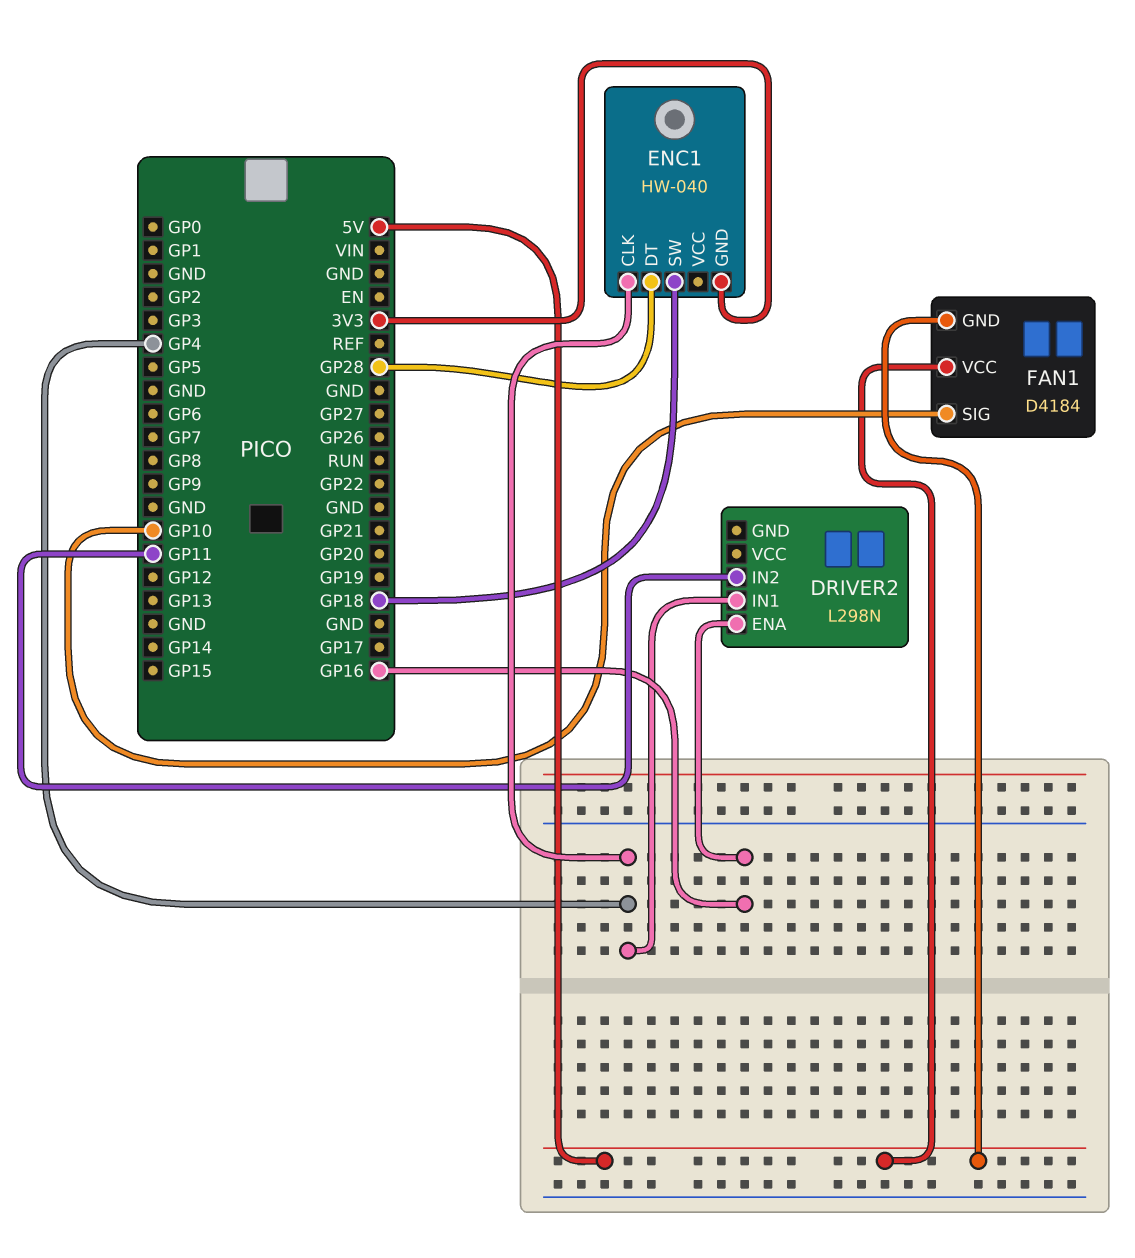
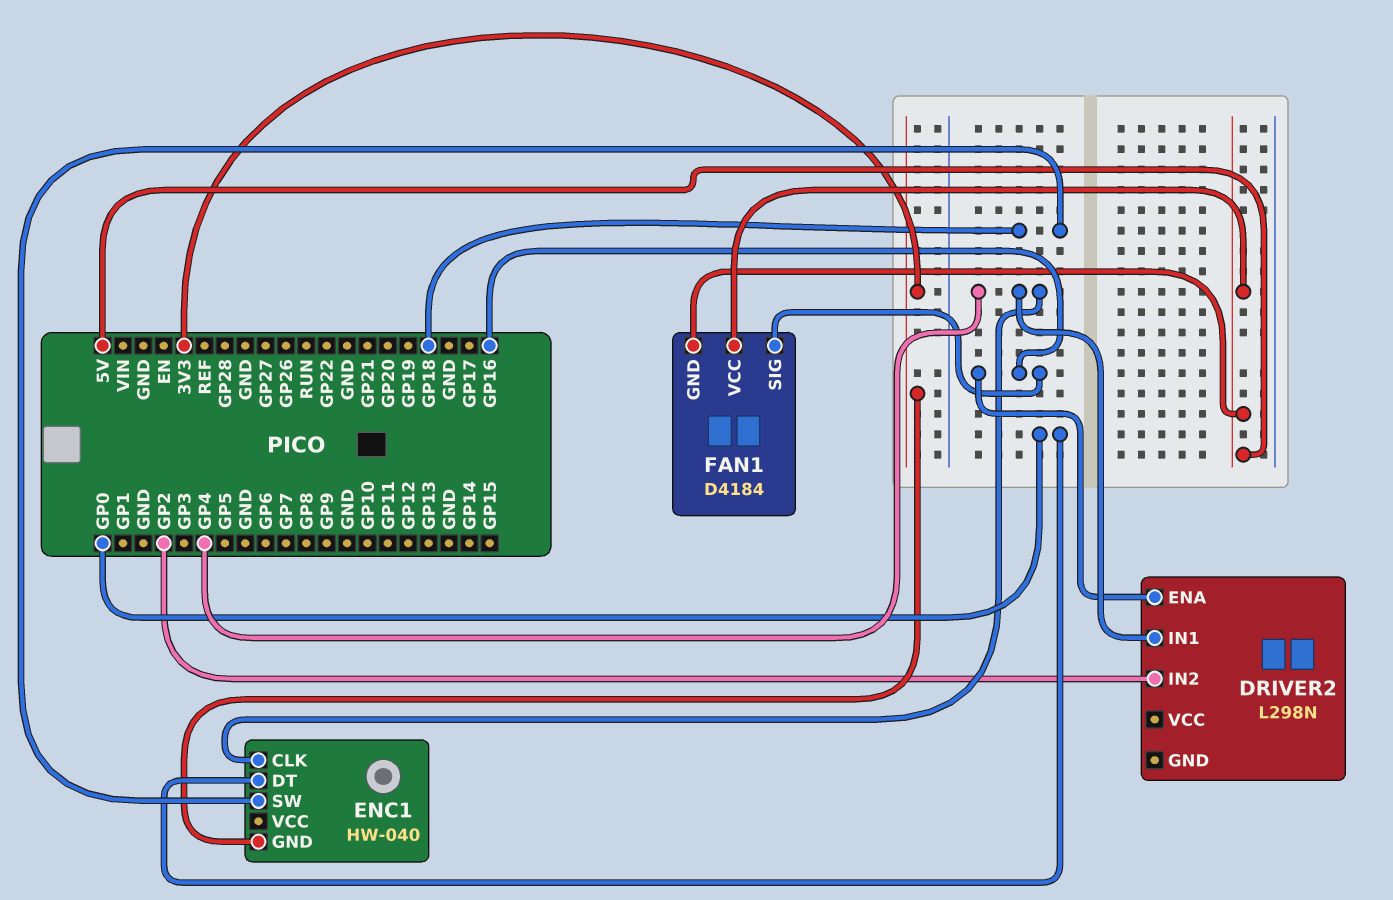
DRIVER2 pin IN2: GP11 -> GP2
ENC1 pin DT: GP28 -> GP0
FAN1 pin SIG: GP10 -> GP16

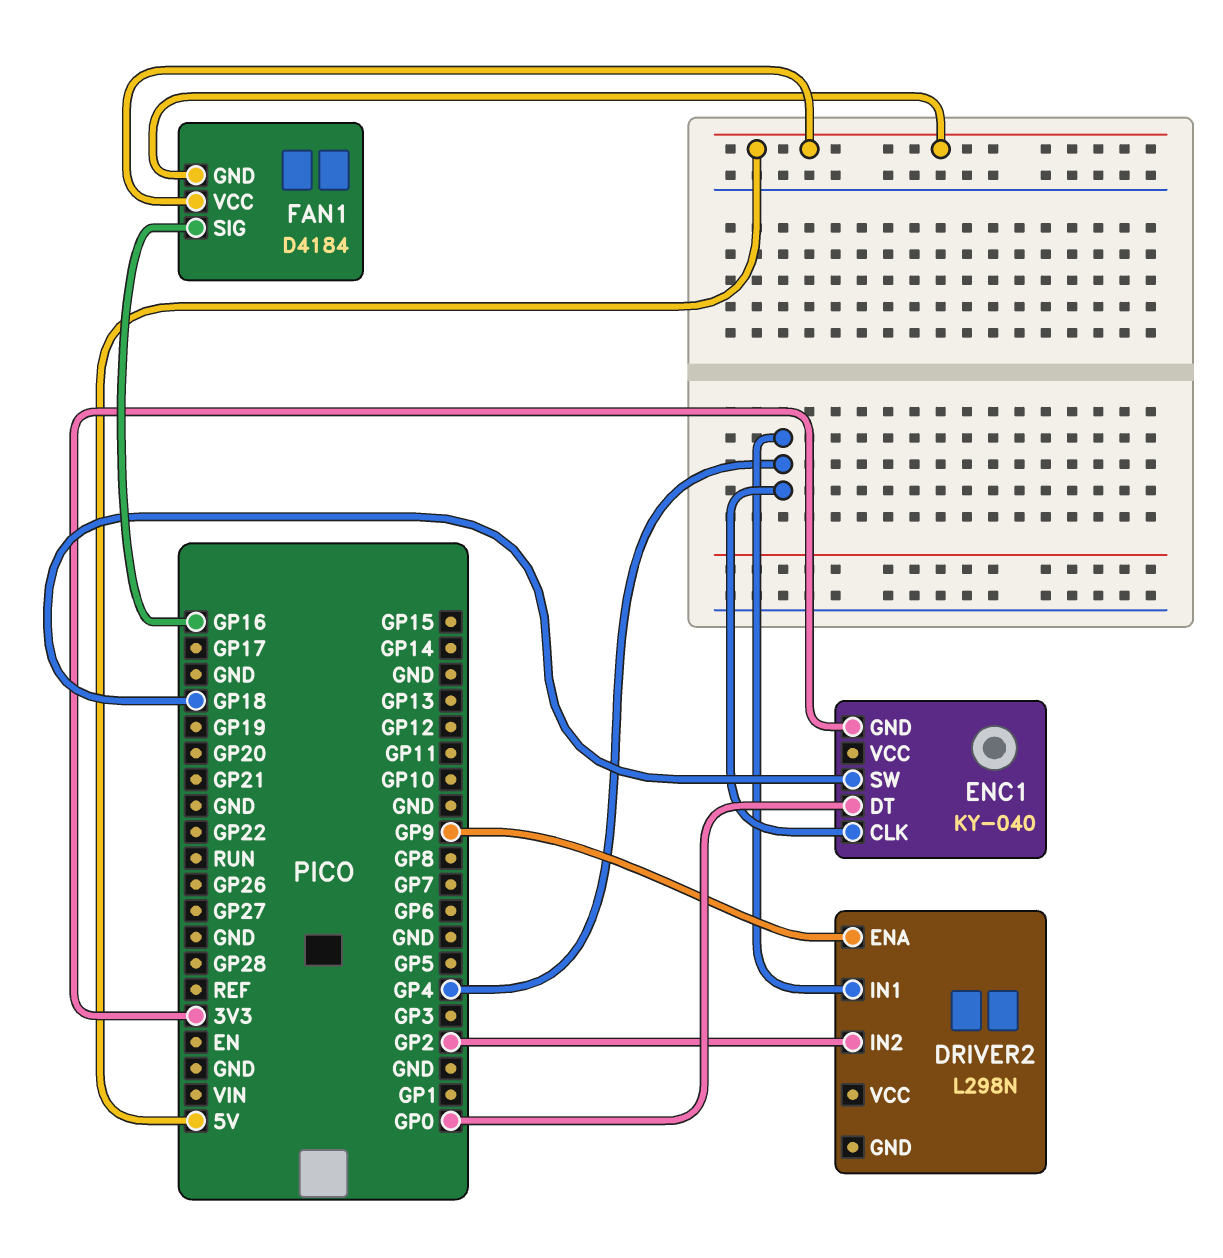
DRIVER2 pin ENA: GP16 -> GP9
ENC1: HW-040 -> KY-040

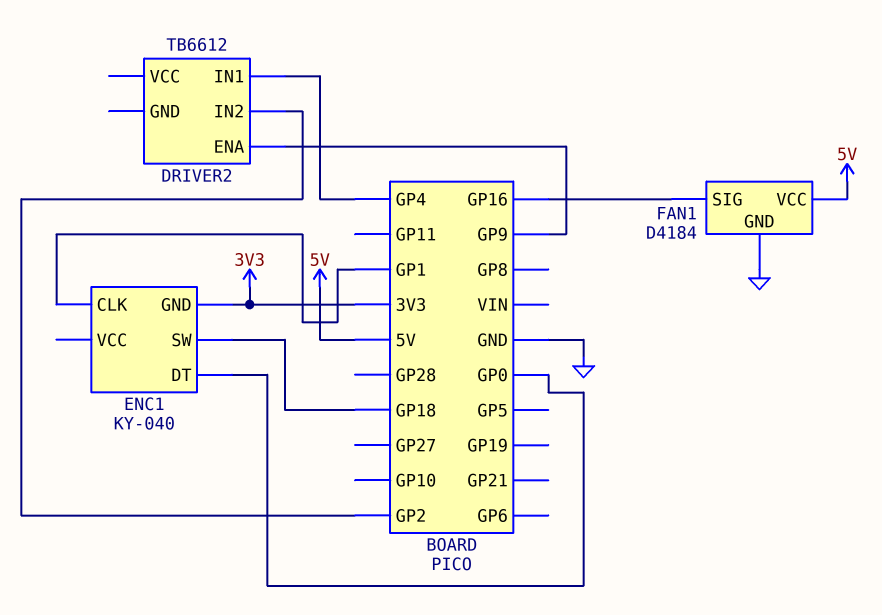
DRIVER2: L298N -> TB6612
ENC1 pin CLK: GP4 -> GP1
FAN1 pin GND: 5V -> GND

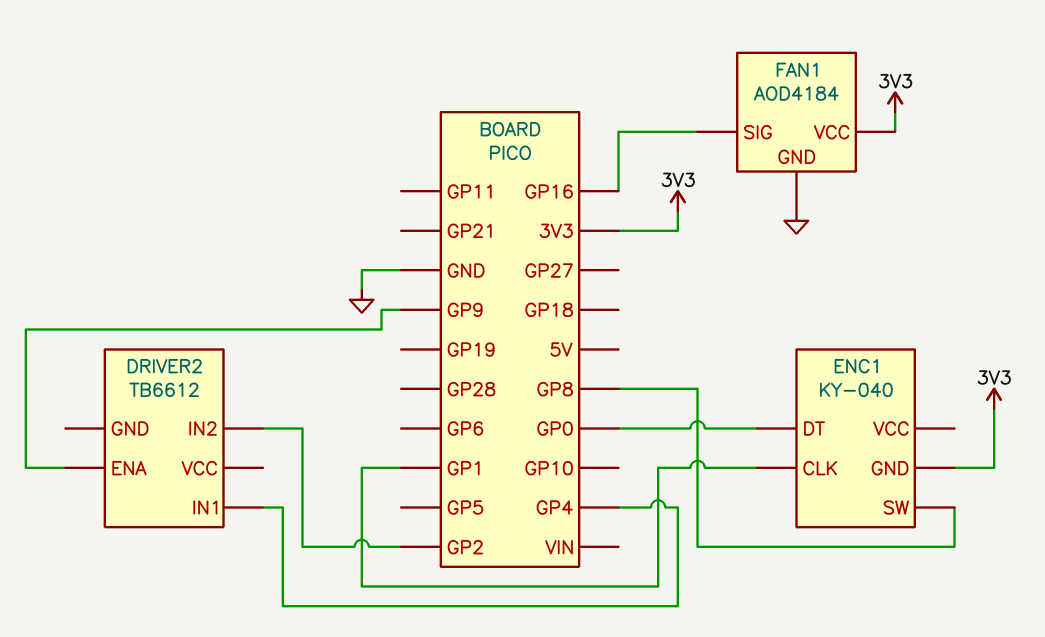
ENC1 pin SW: GP18 -> GP8
FAN1: D4184 -> AOD4184
FAN1 pin VCC: 5V -> 3V3

